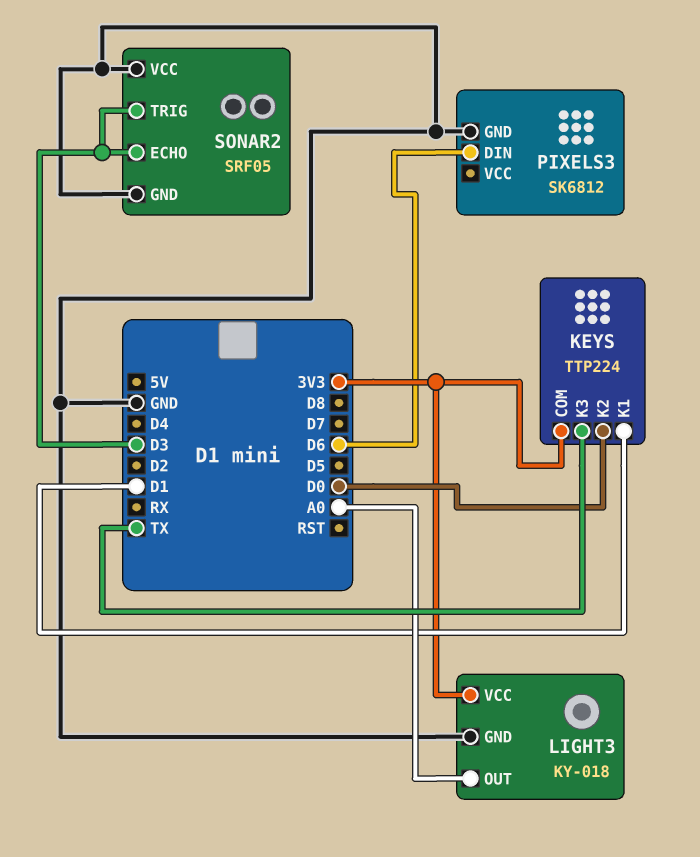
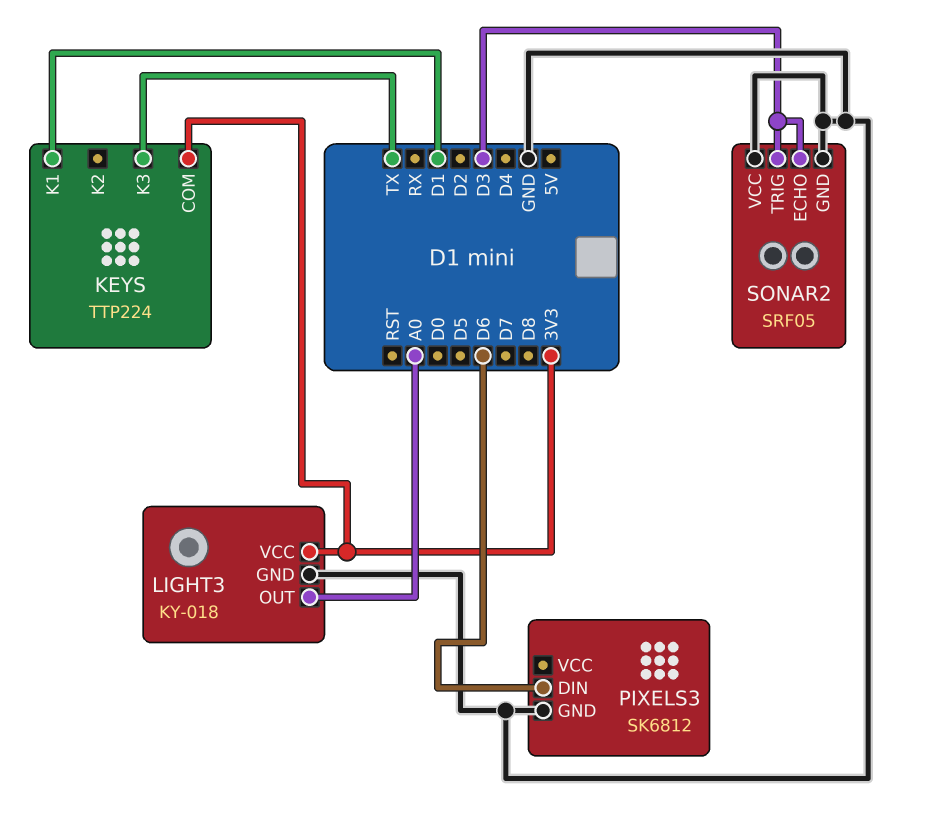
KEYS pin K2: D0 -> none

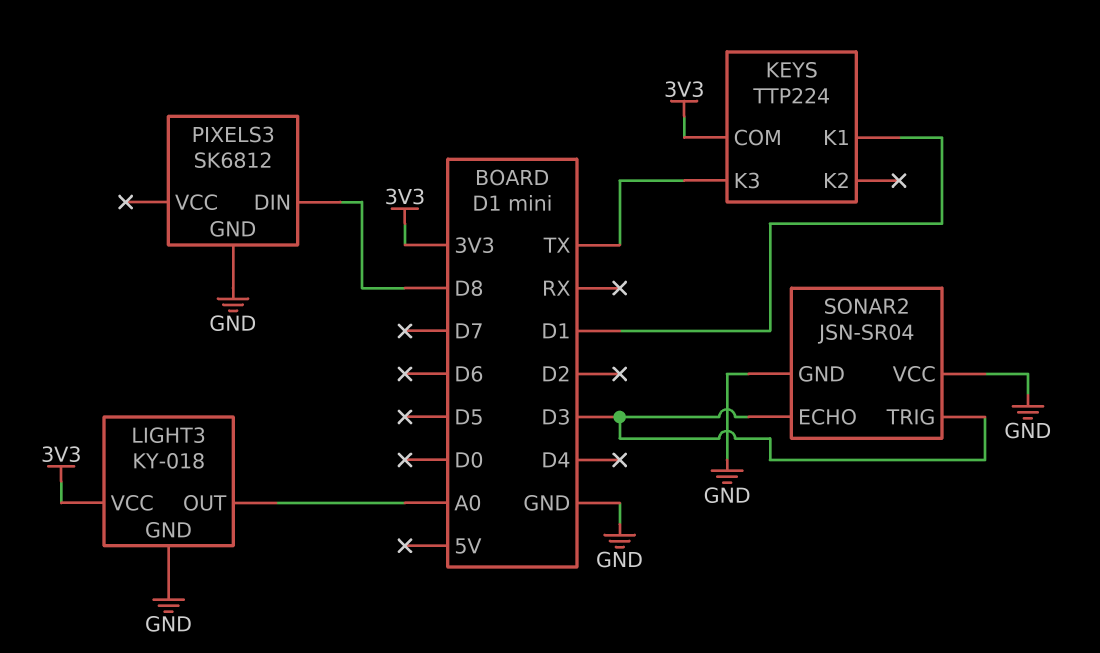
PIXELS3 pin DIN: D6 -> D8
SONAR2: SRF05 -> JSN-SR04

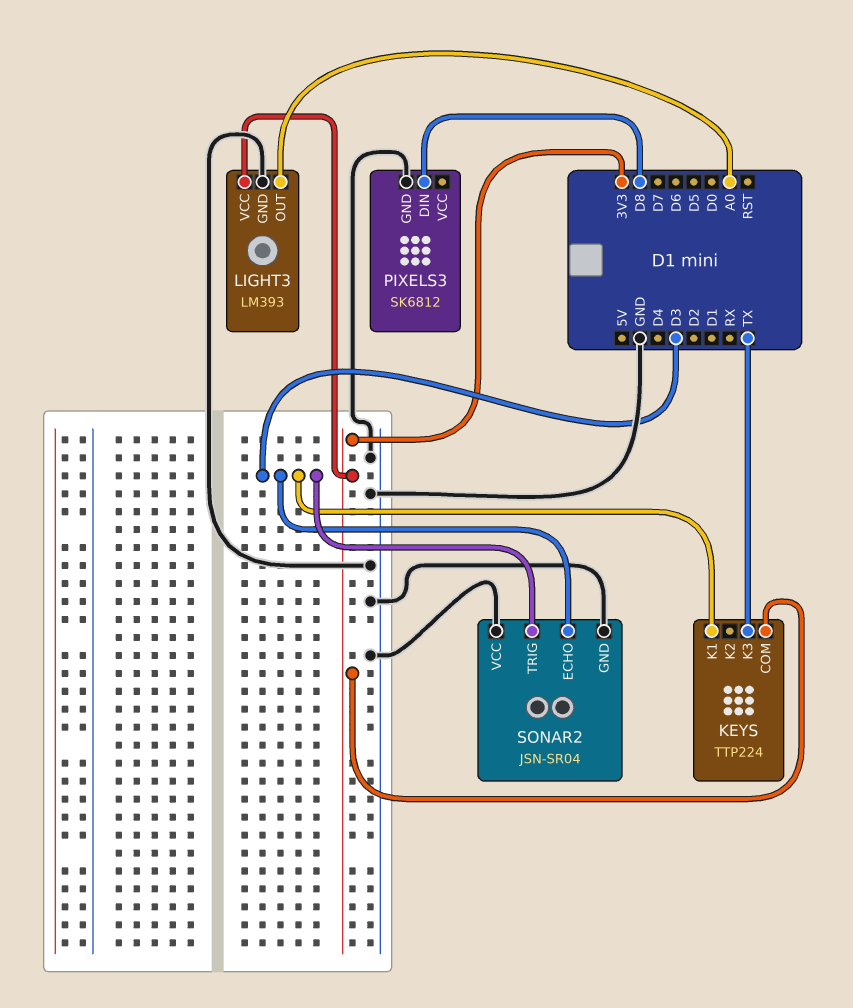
KEYS pin K1: D1 -> D3
LIGHT3: KY-018 -> LM393

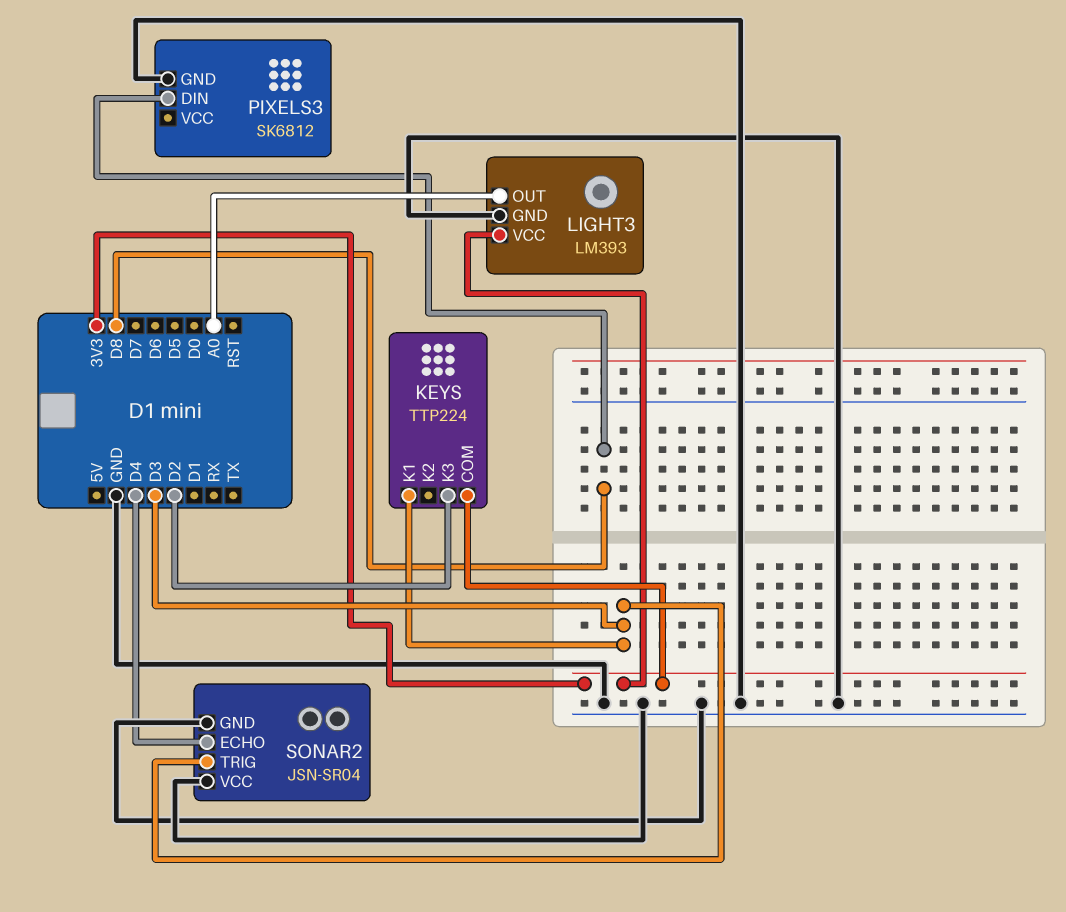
KEYS pin K3: TX -> D2
SONAR2 pin ECHO: D3 -> D4

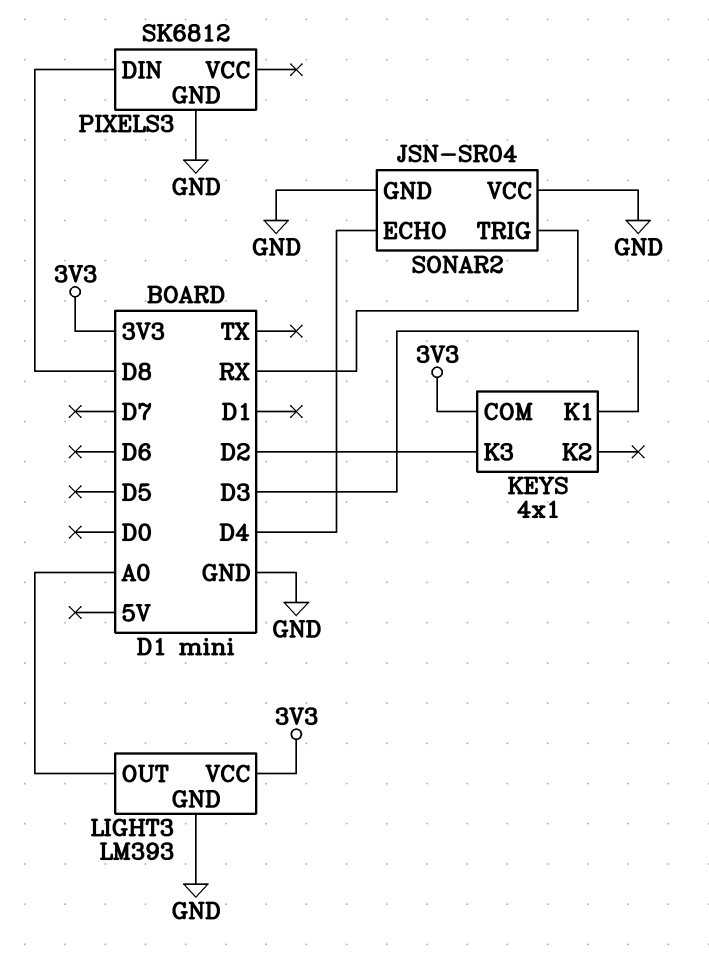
KEYS: TTP224 -> 4x1
SONAR2 pin TRIG: D3 -> RX

